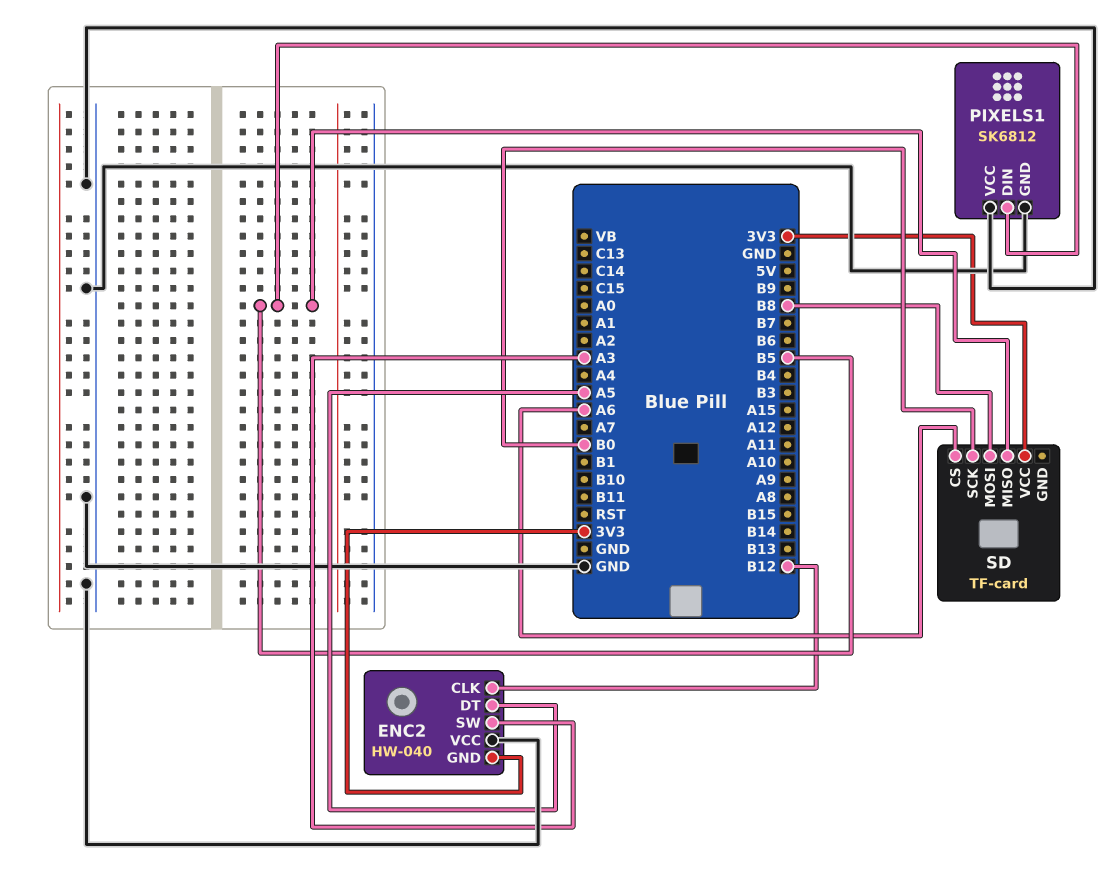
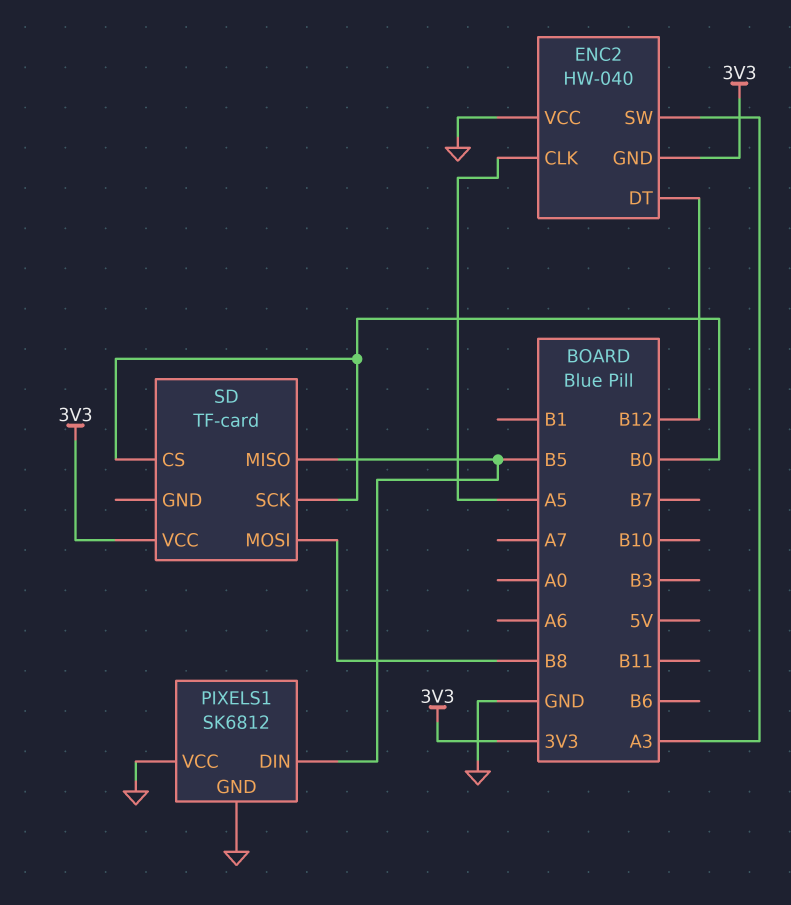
ENC2 pin CLK: B12 -> A5
ENC2 pin DT: A5 -> B12
SD pin CS: A6 -> B0

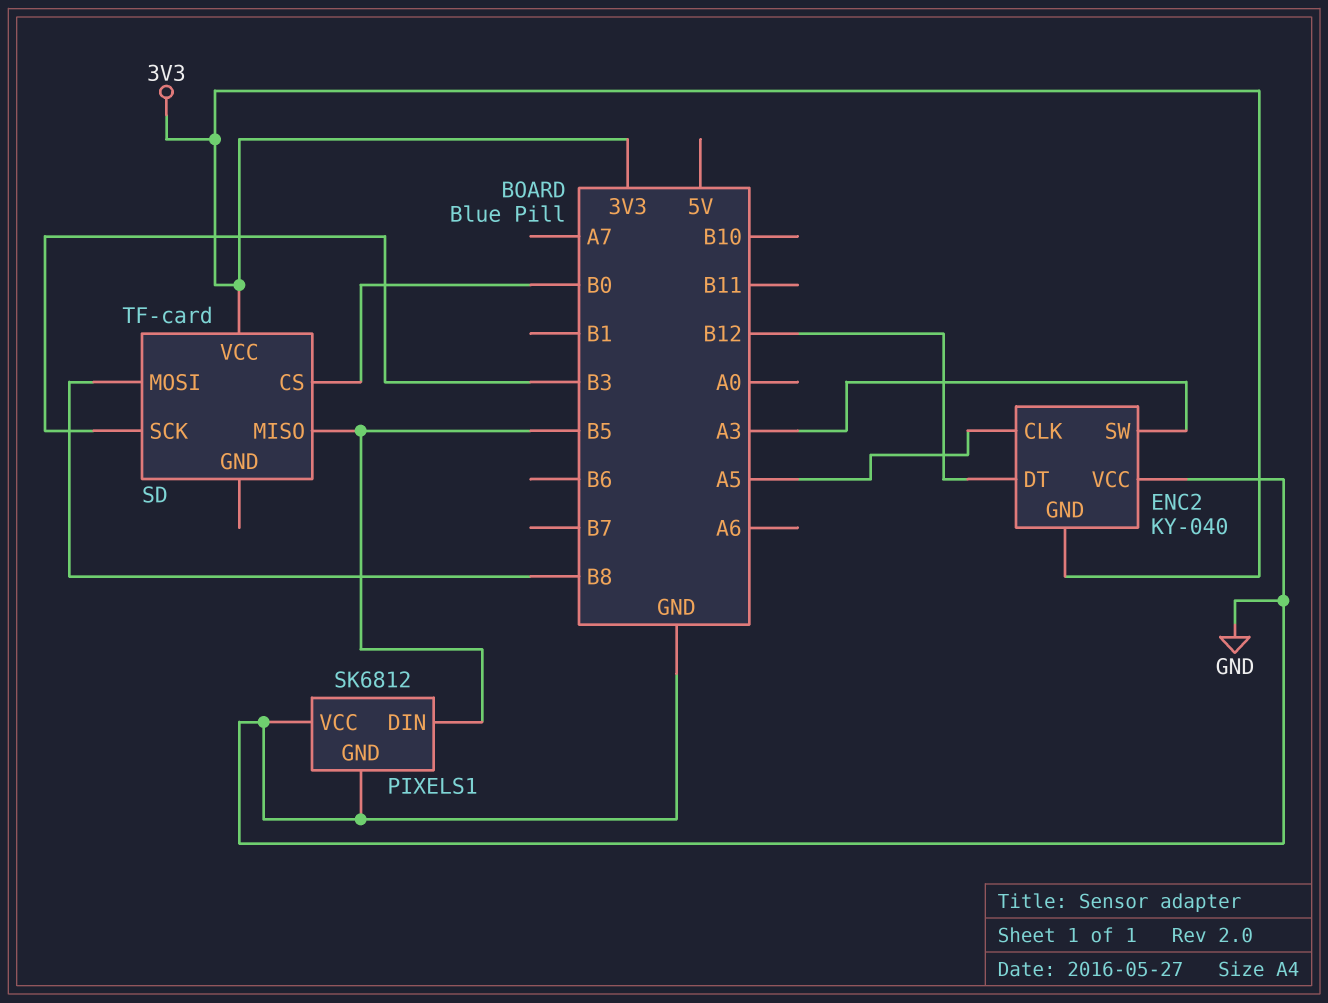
ENC2: HW-040 -> KY-040
SD pin SCK: B0 -> B3

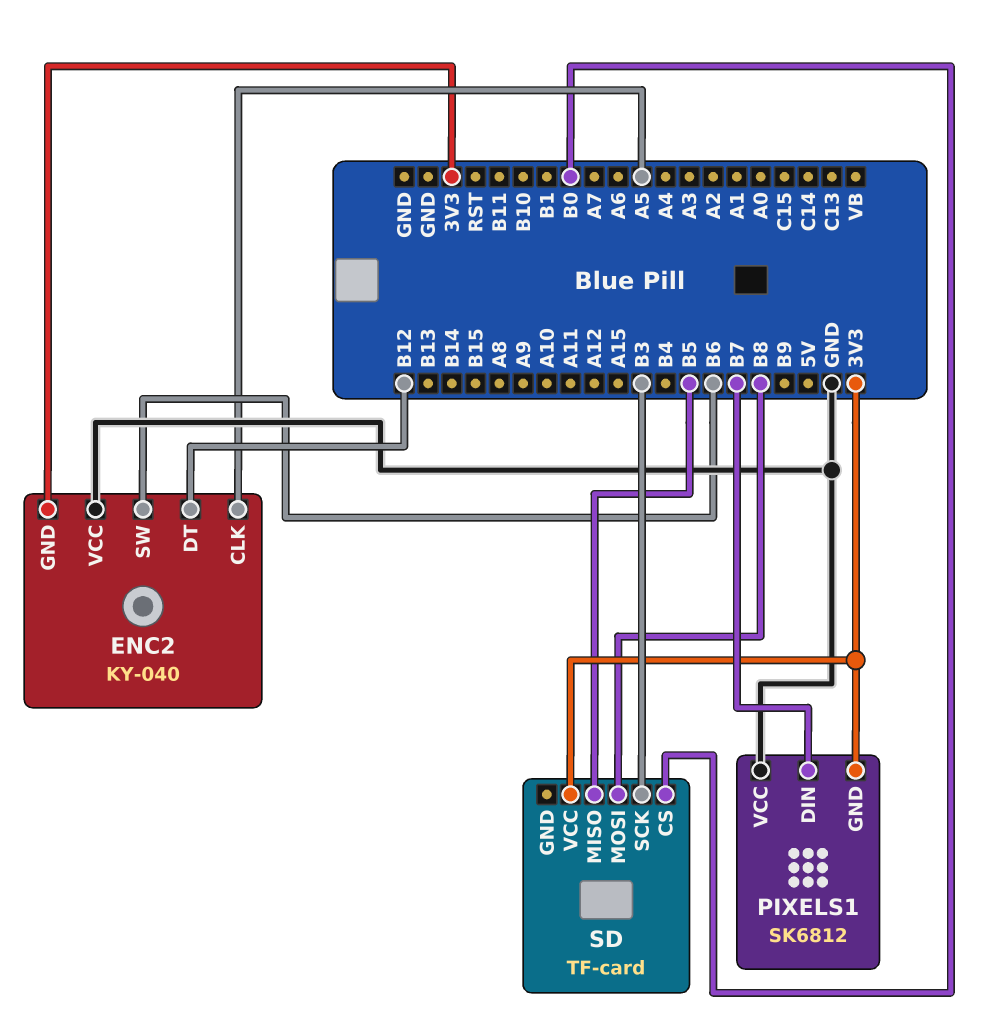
ENC2 pin SW: A3 -> B6
PIXELS1 pin DIN: B5 -> B7
PIXELS1 pin GND: GND -> 3V3

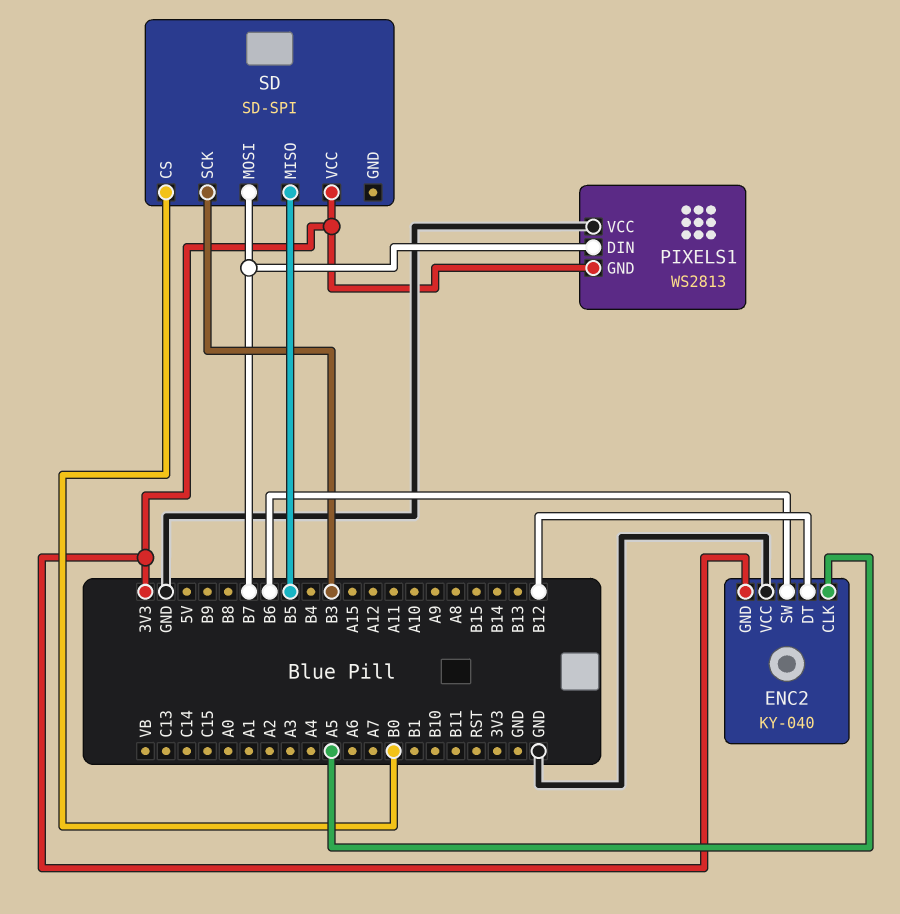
PIXELS1: SK6812 -> WS2813
SD: TF-card -> SD-SPI
SD pin MOSI: B8 -> B7

